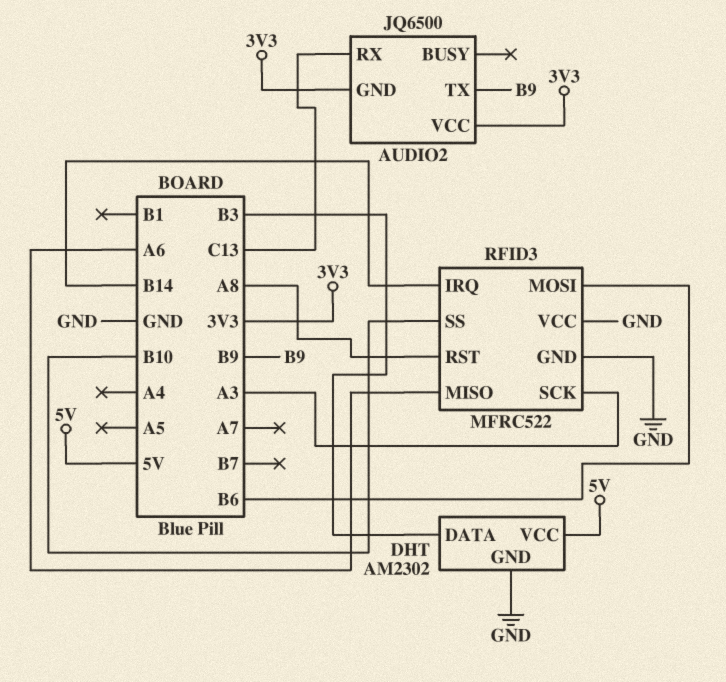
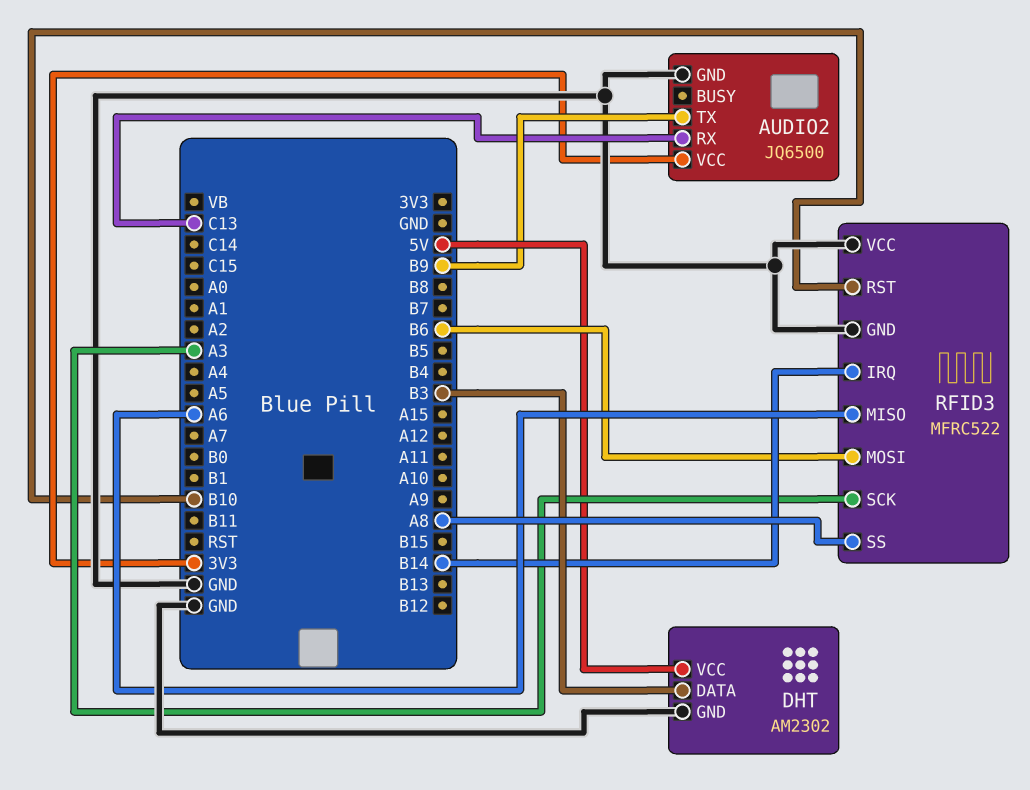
AUDIO2 pin GND: 3V3 -> GND
RFID3 pin RST: A8 -> B10
RFID3 pin SS: B10 -> A8

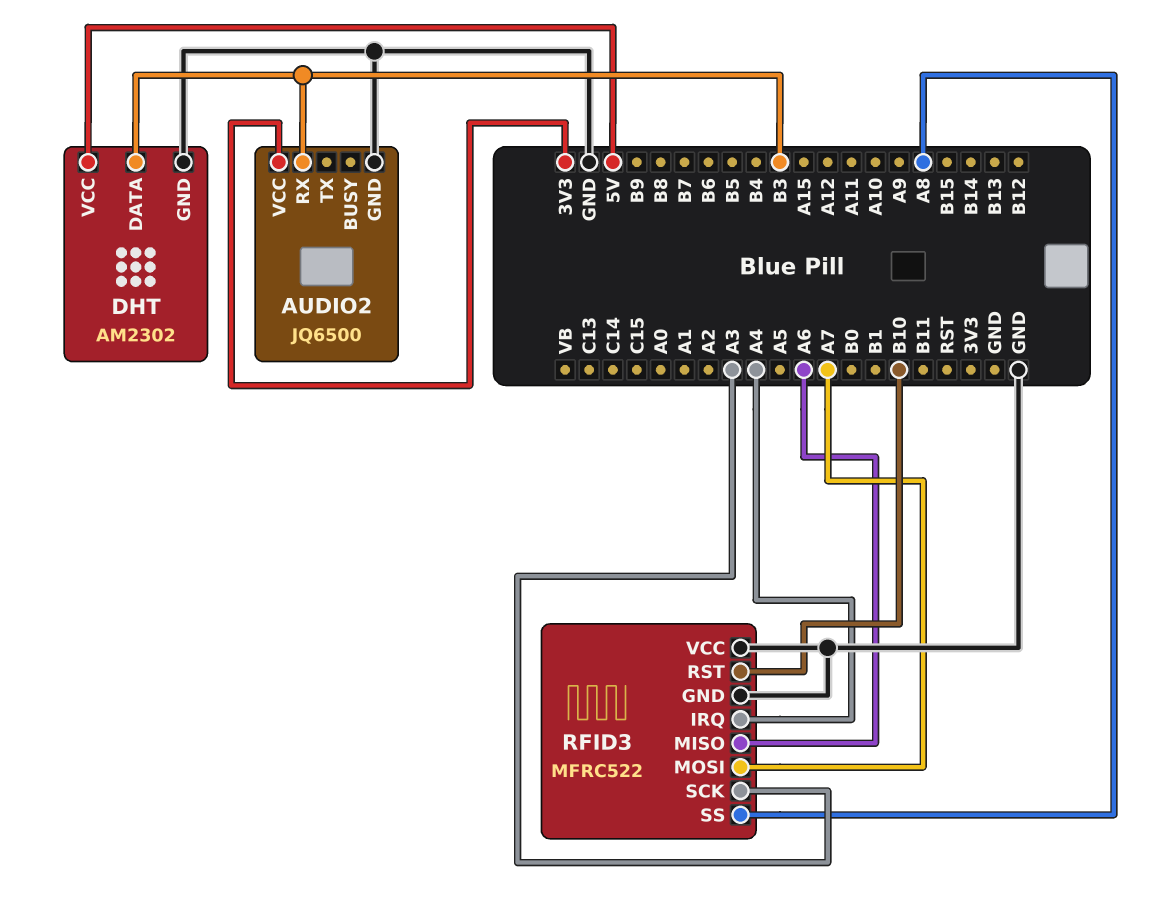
AUDIO2 pin RX: C13 -> B3
AUDIO2 pin TX: B9 -> none
RFID3 pin IRQ: B14 -> A4
RFID3 pin MOSI: B6 -> A7

